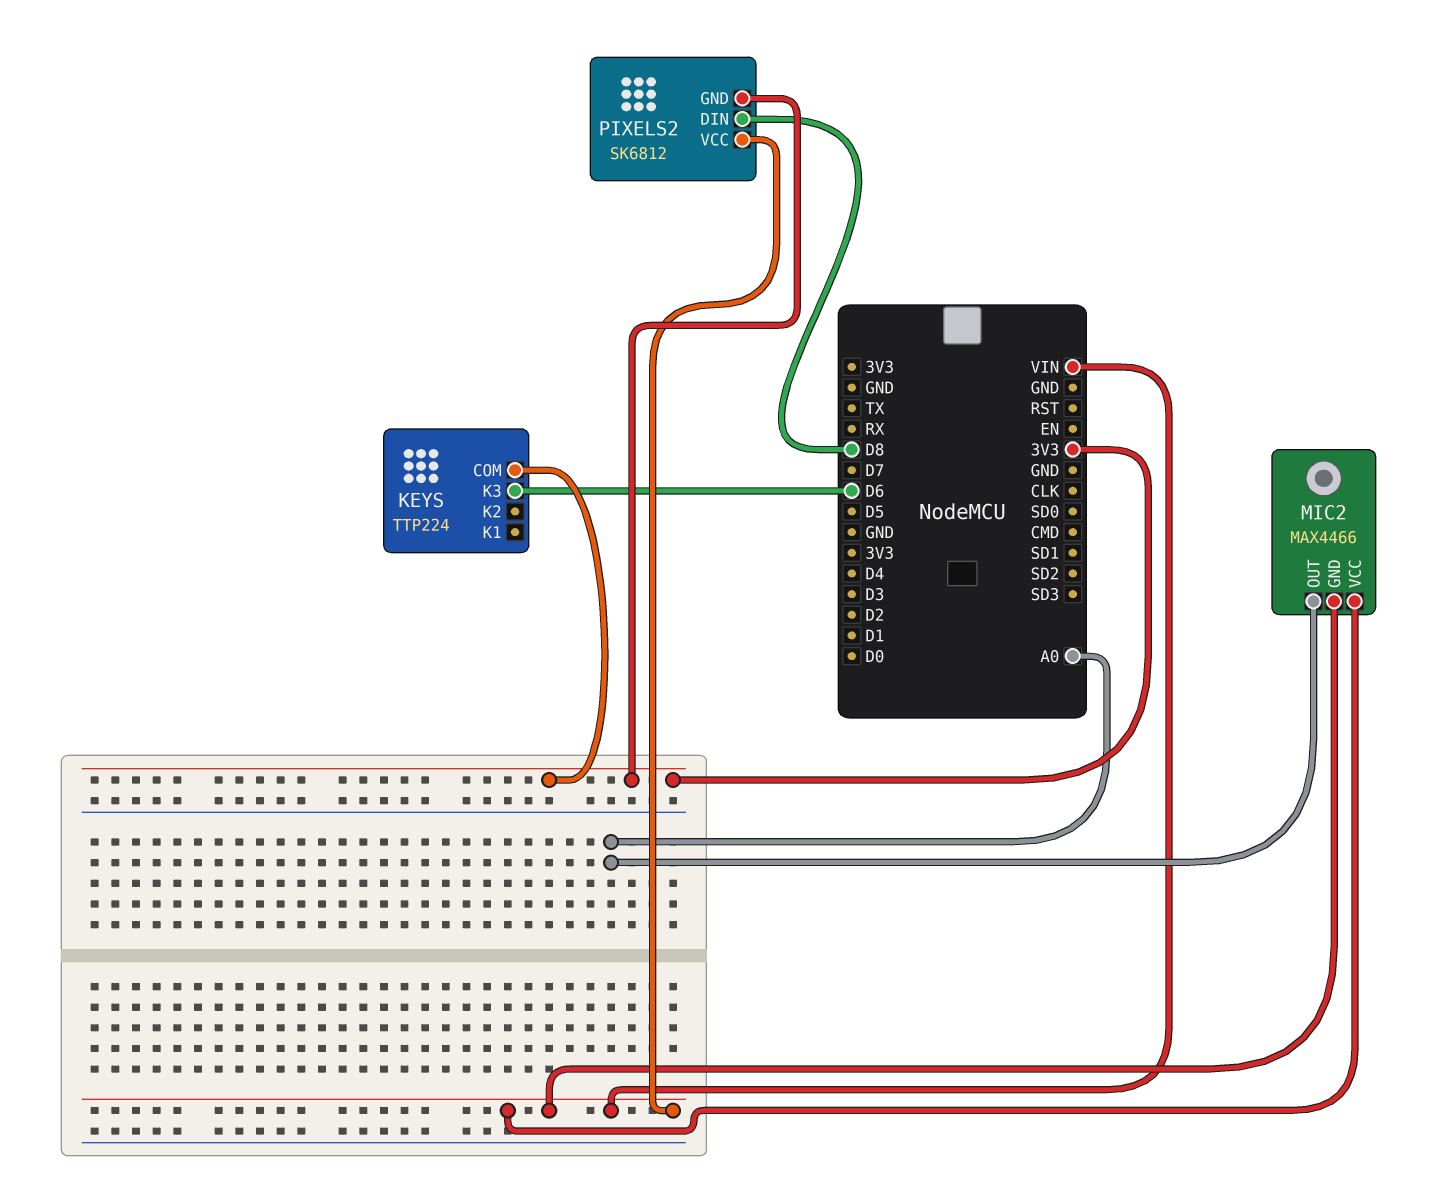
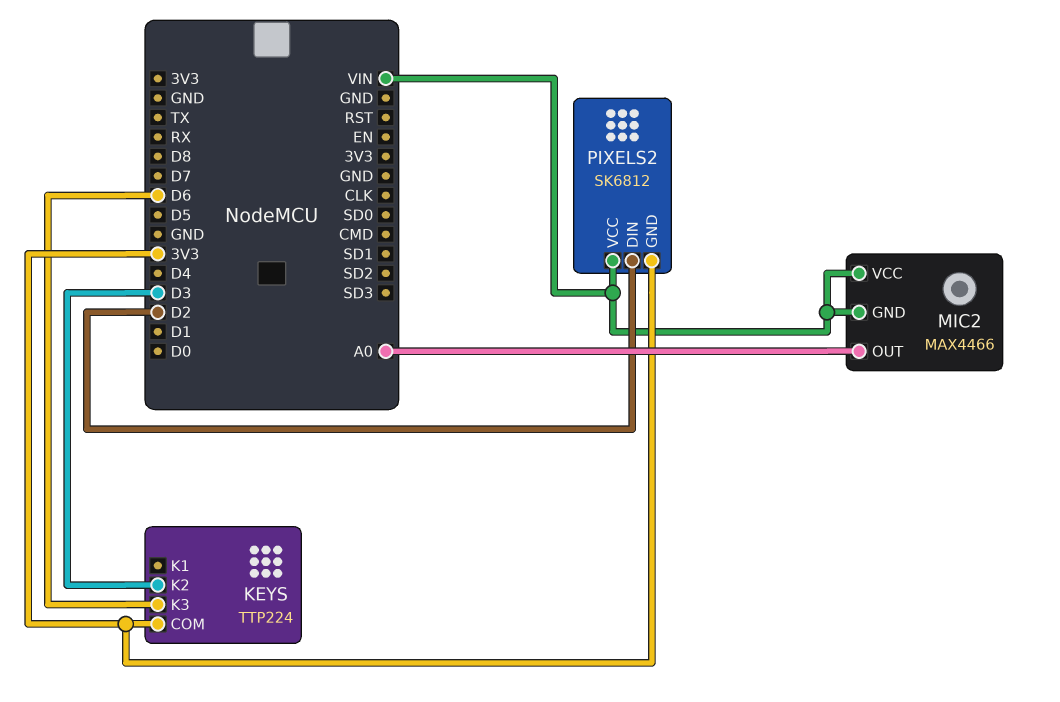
KEYS pin K2: none -> D3
PIXELS2 pin DIN: D8 -> D2

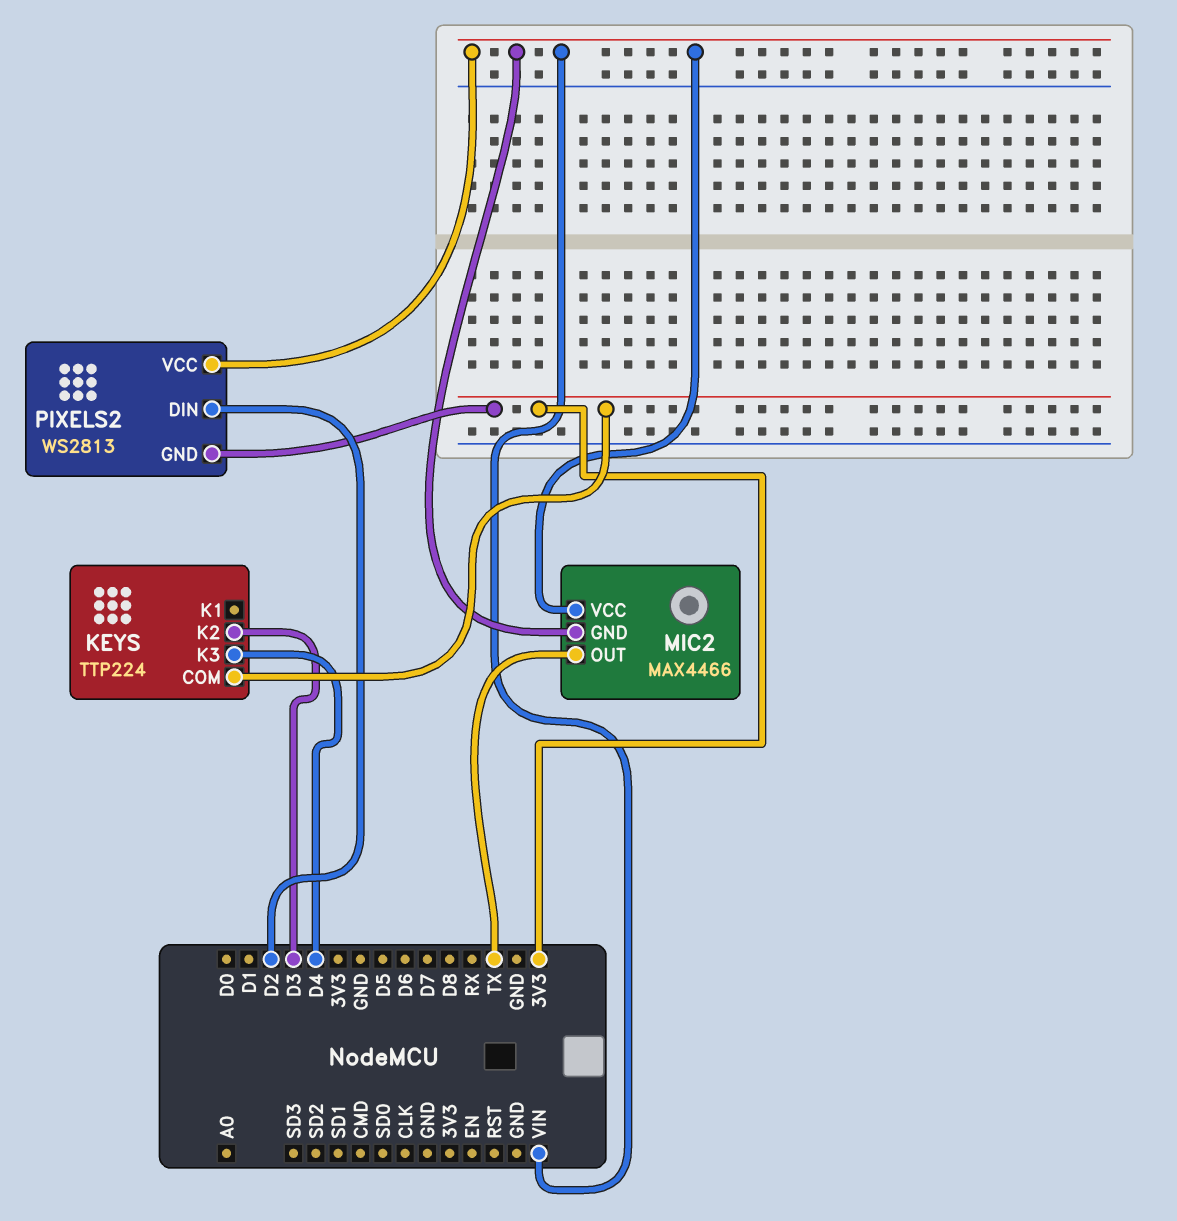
KEYS pin K3: D6 -> D4
MIC2 pin OUT: A0 -> TX
PIXELS2: SK6812 -> WS2813

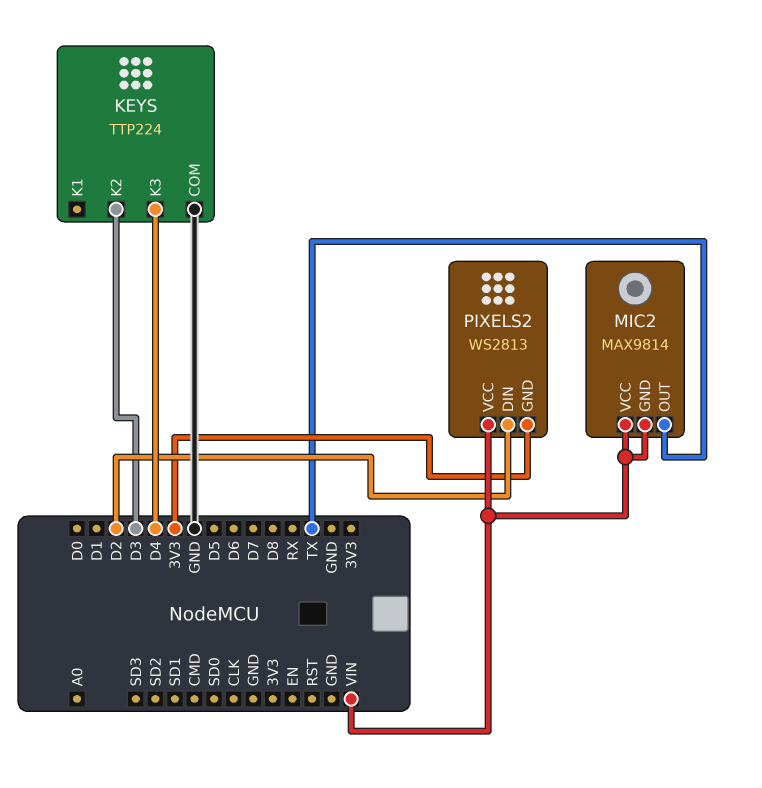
KEYS pin COM: 3V3 -> GND
MIC2: MAX4466 -> MAX9814

